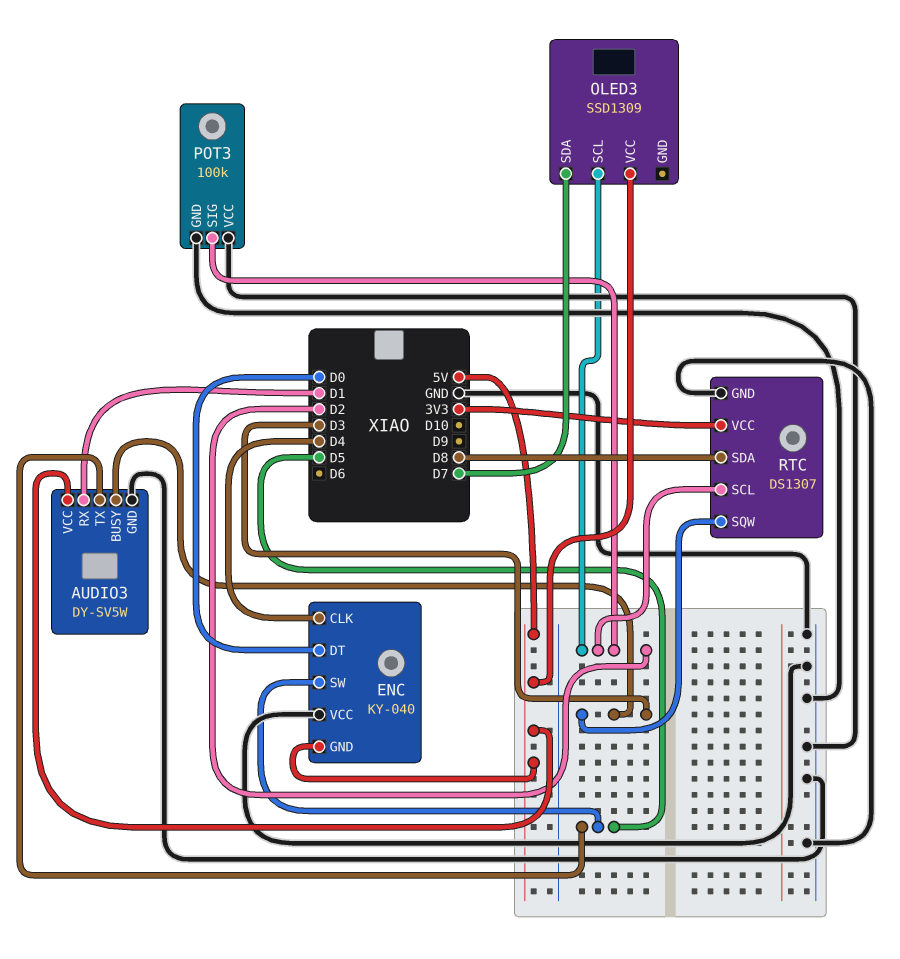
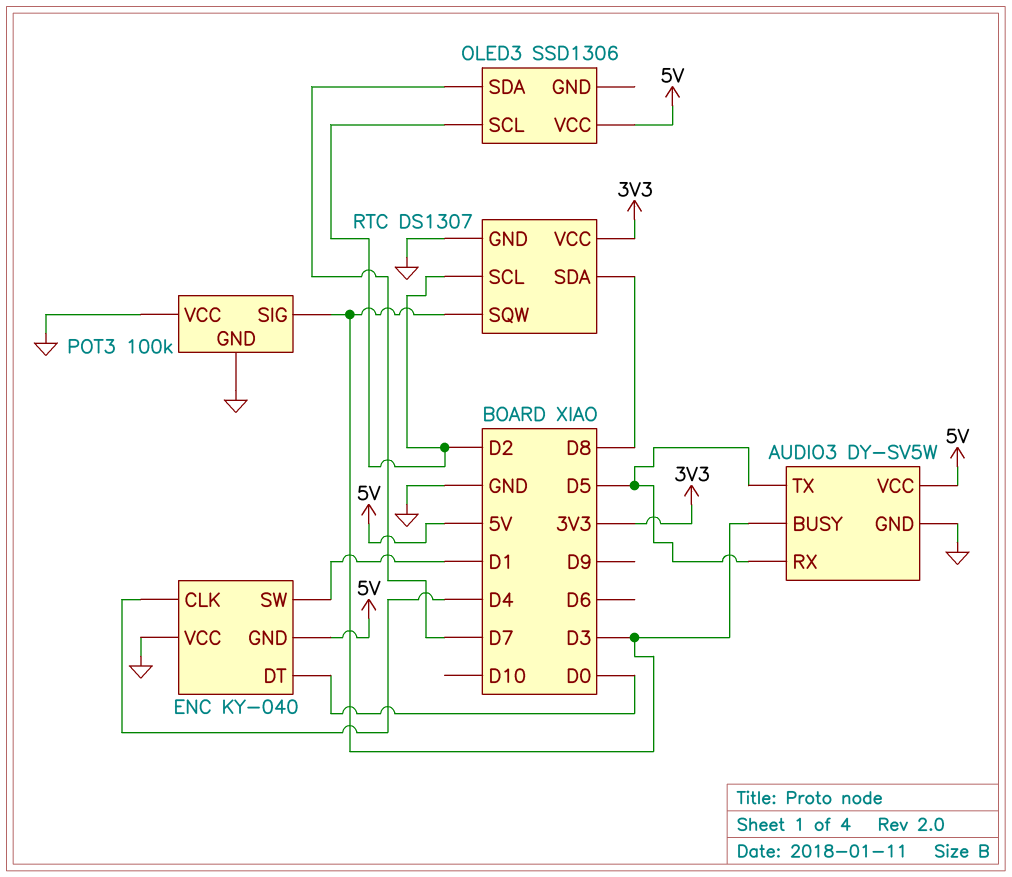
AUDIO3 pin RX: D1 -> D5
ENC pin SW: D5 -> D1
OLED3: SSD1309 -> SSD1306
POT3 pin SIG: D2 -> D3

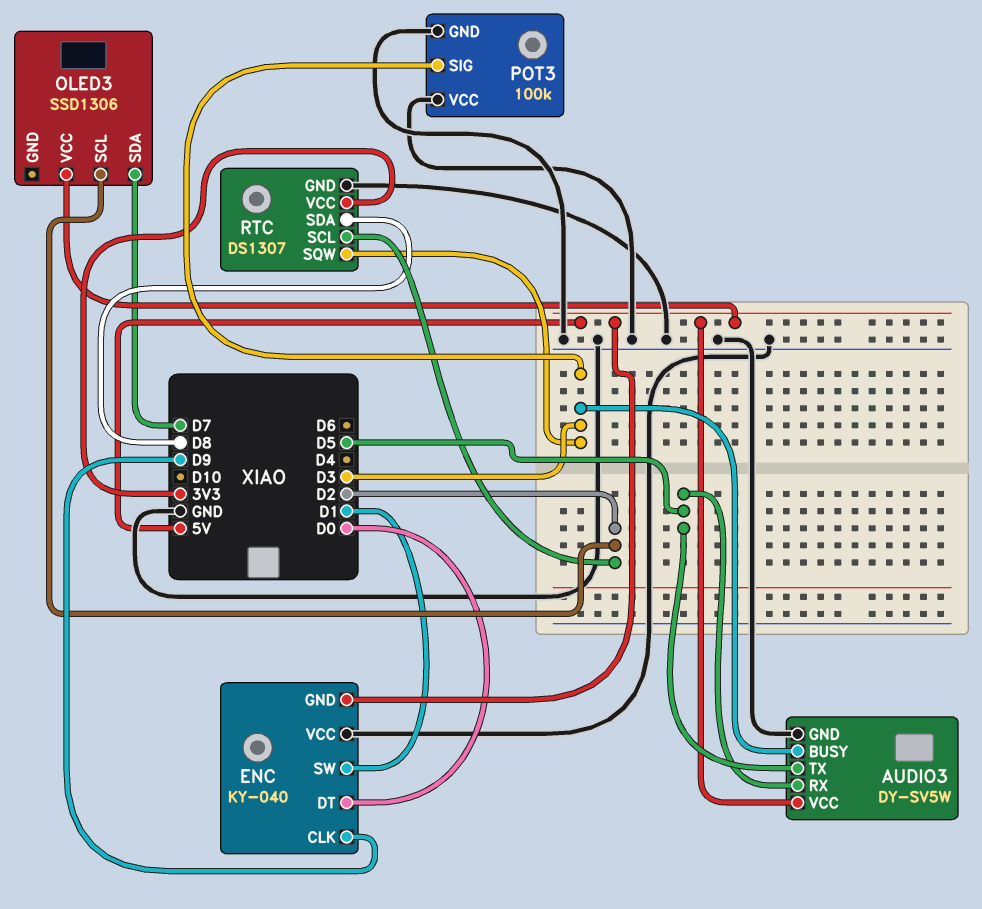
ENC pin CLK: D4 -> D9

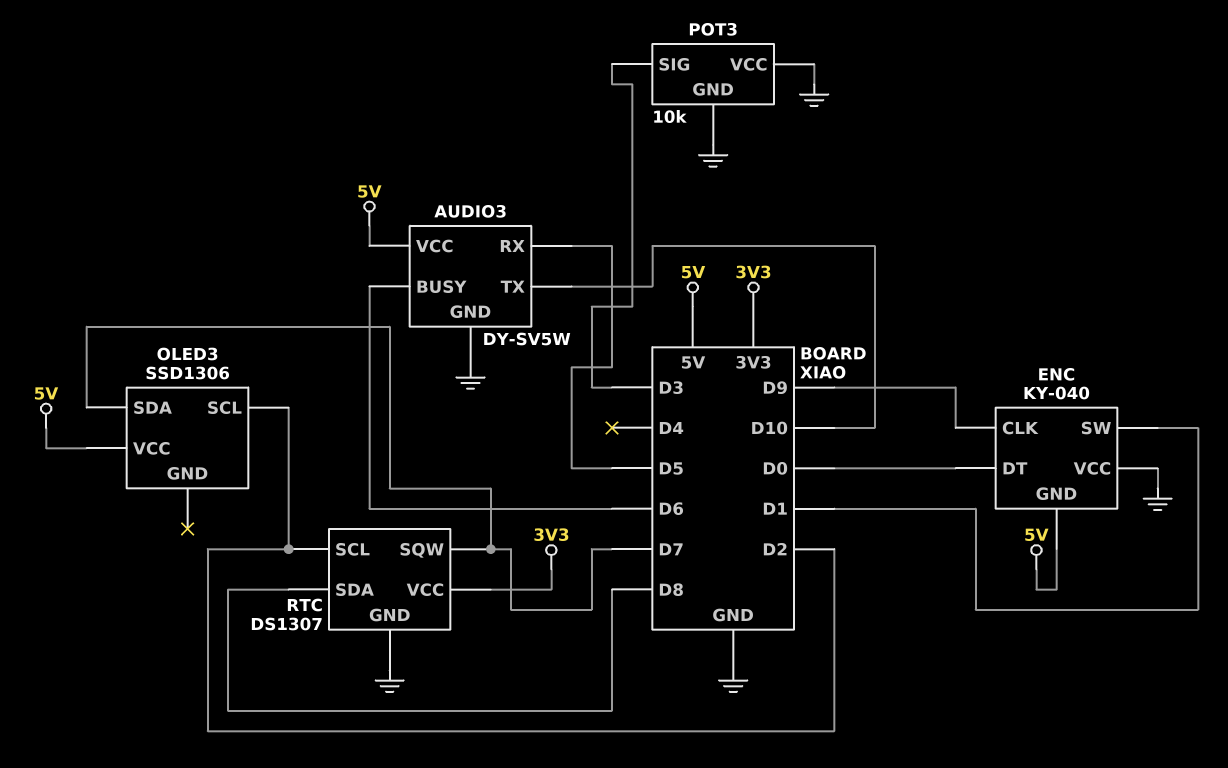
AUDIO3 pin BUSY: D3 -> D6
AUDIO3 pin TX: D5 -> D10
POT3: 100k -> 10k
RTC pin SQW: D3 -> D7

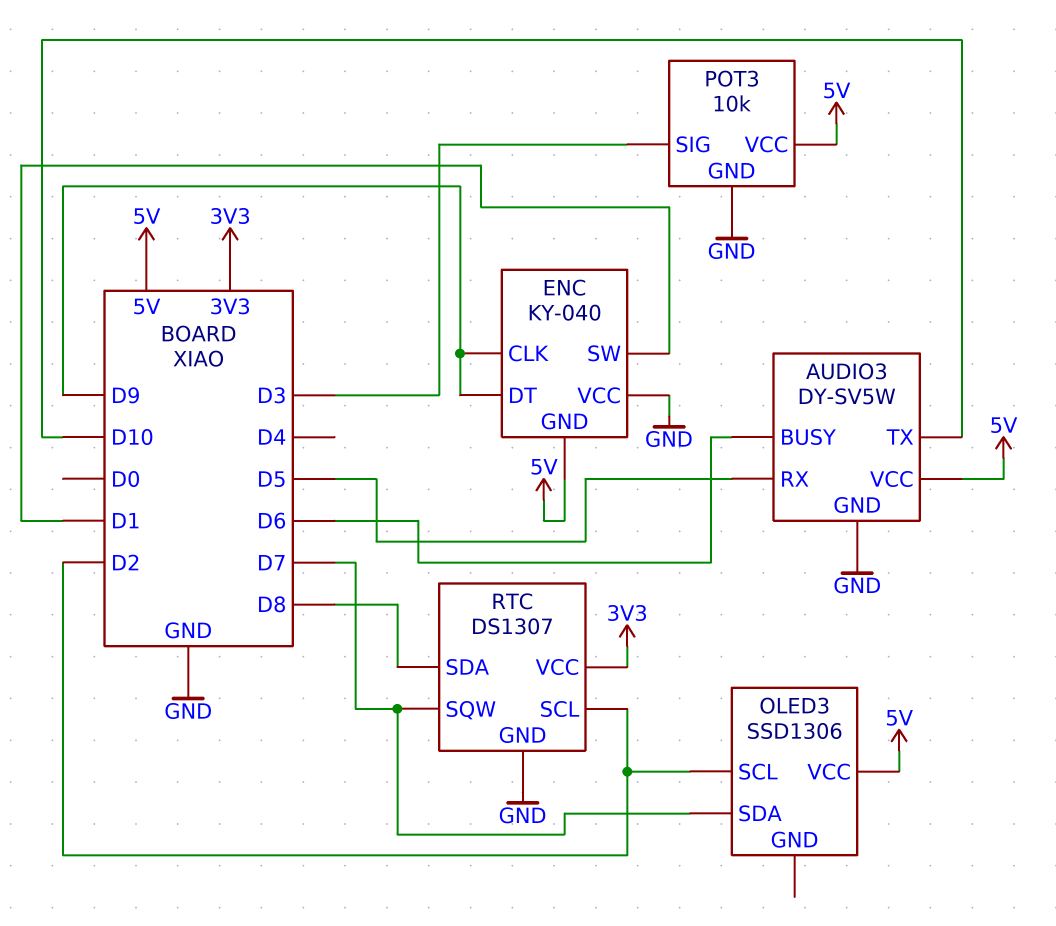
ENC pin DT: D0 -> D9
POT3 pin VCC: GND -> 5V

